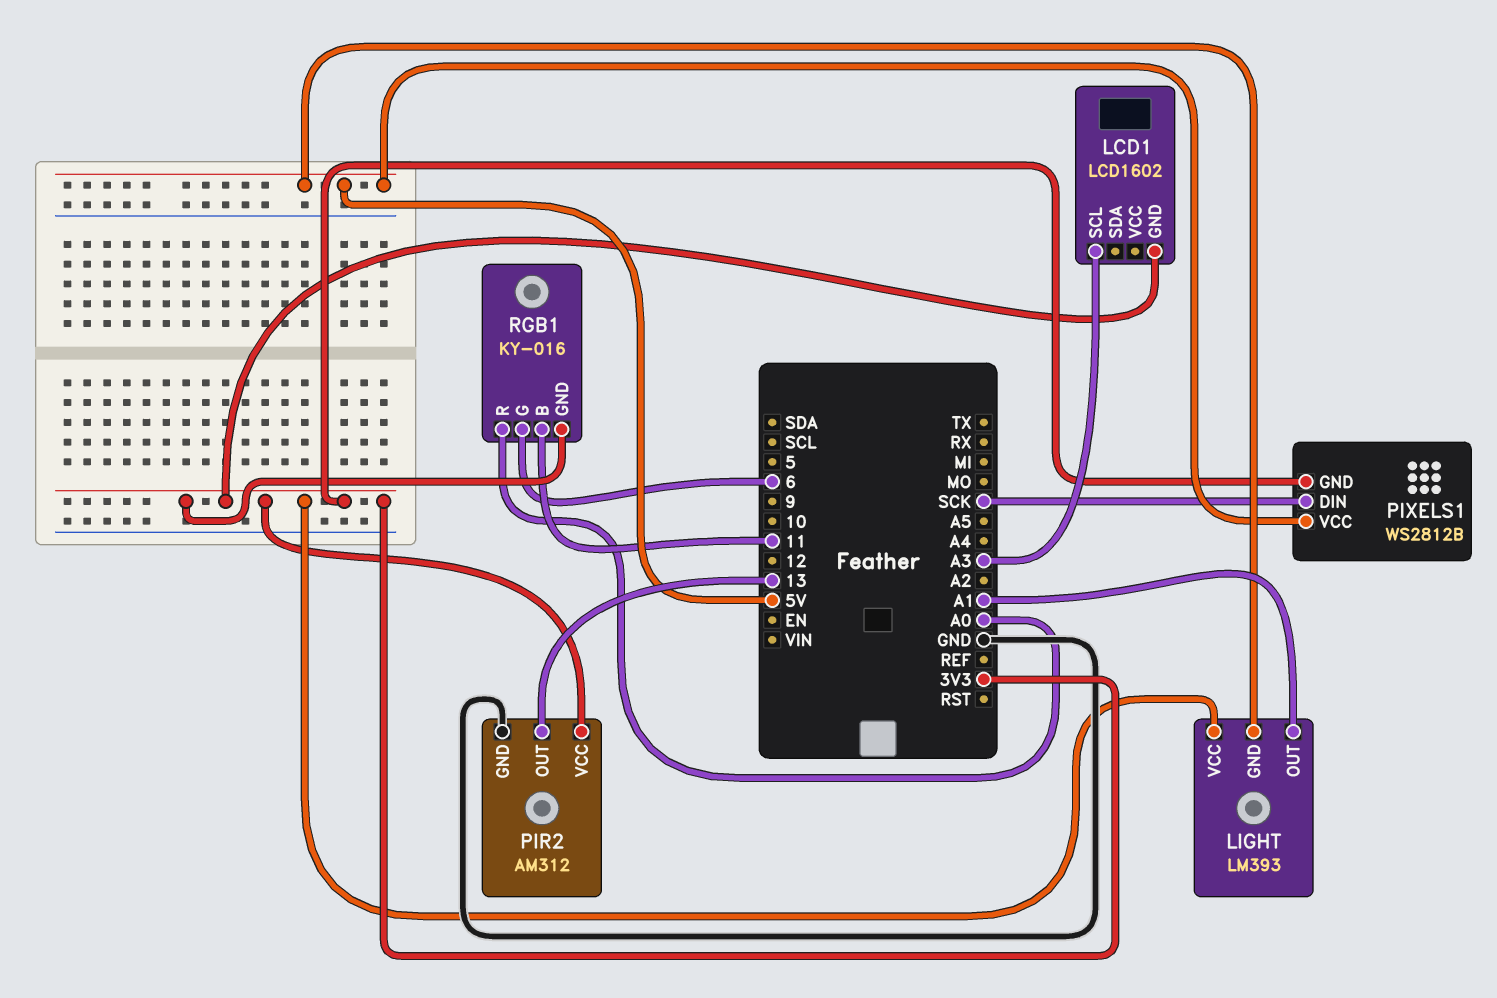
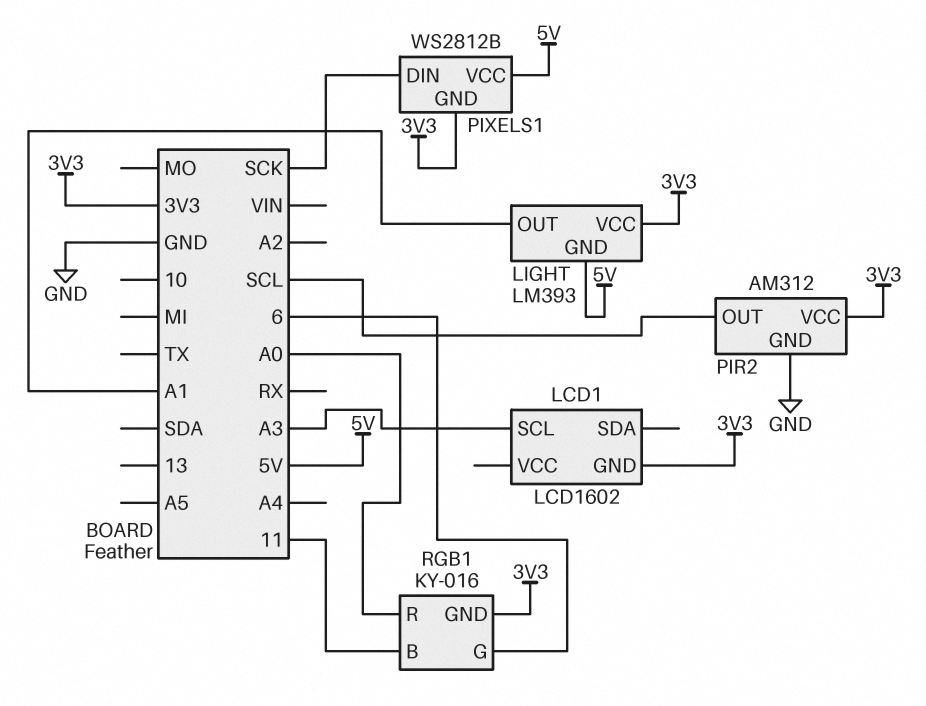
PIR2 pin OUT: 13 -> SCL

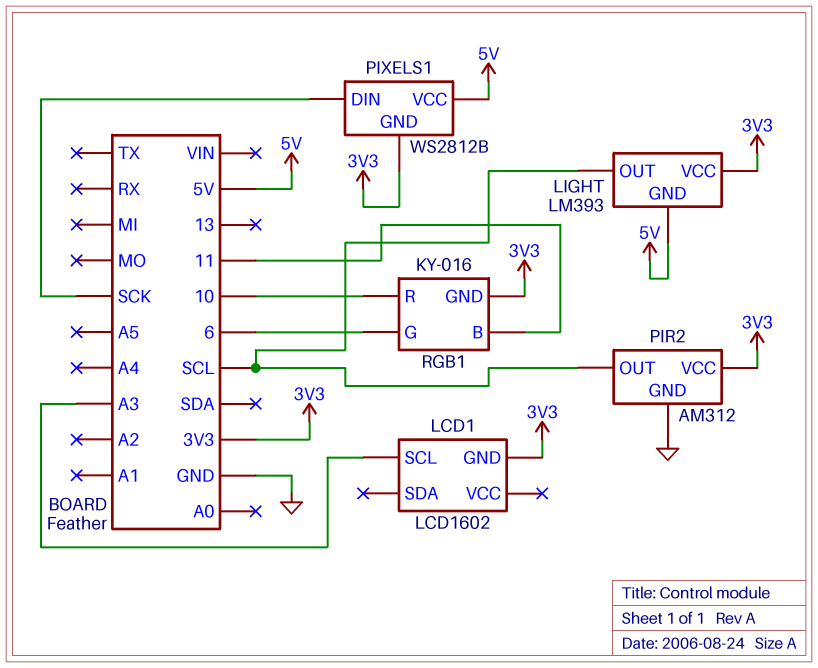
LIGHT pin OUT: A1 -> SCL
RGB1 pin R: A0 -> 10

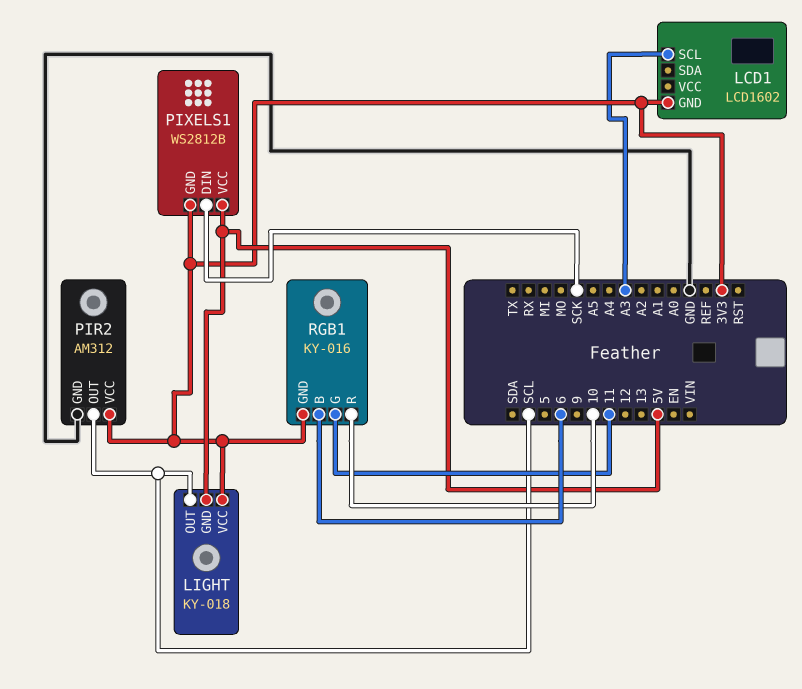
LIGHT: LM393 -> KY-018
RGB1 pin B: 11 -> 6
RGB1 pin G: 6 -> 11

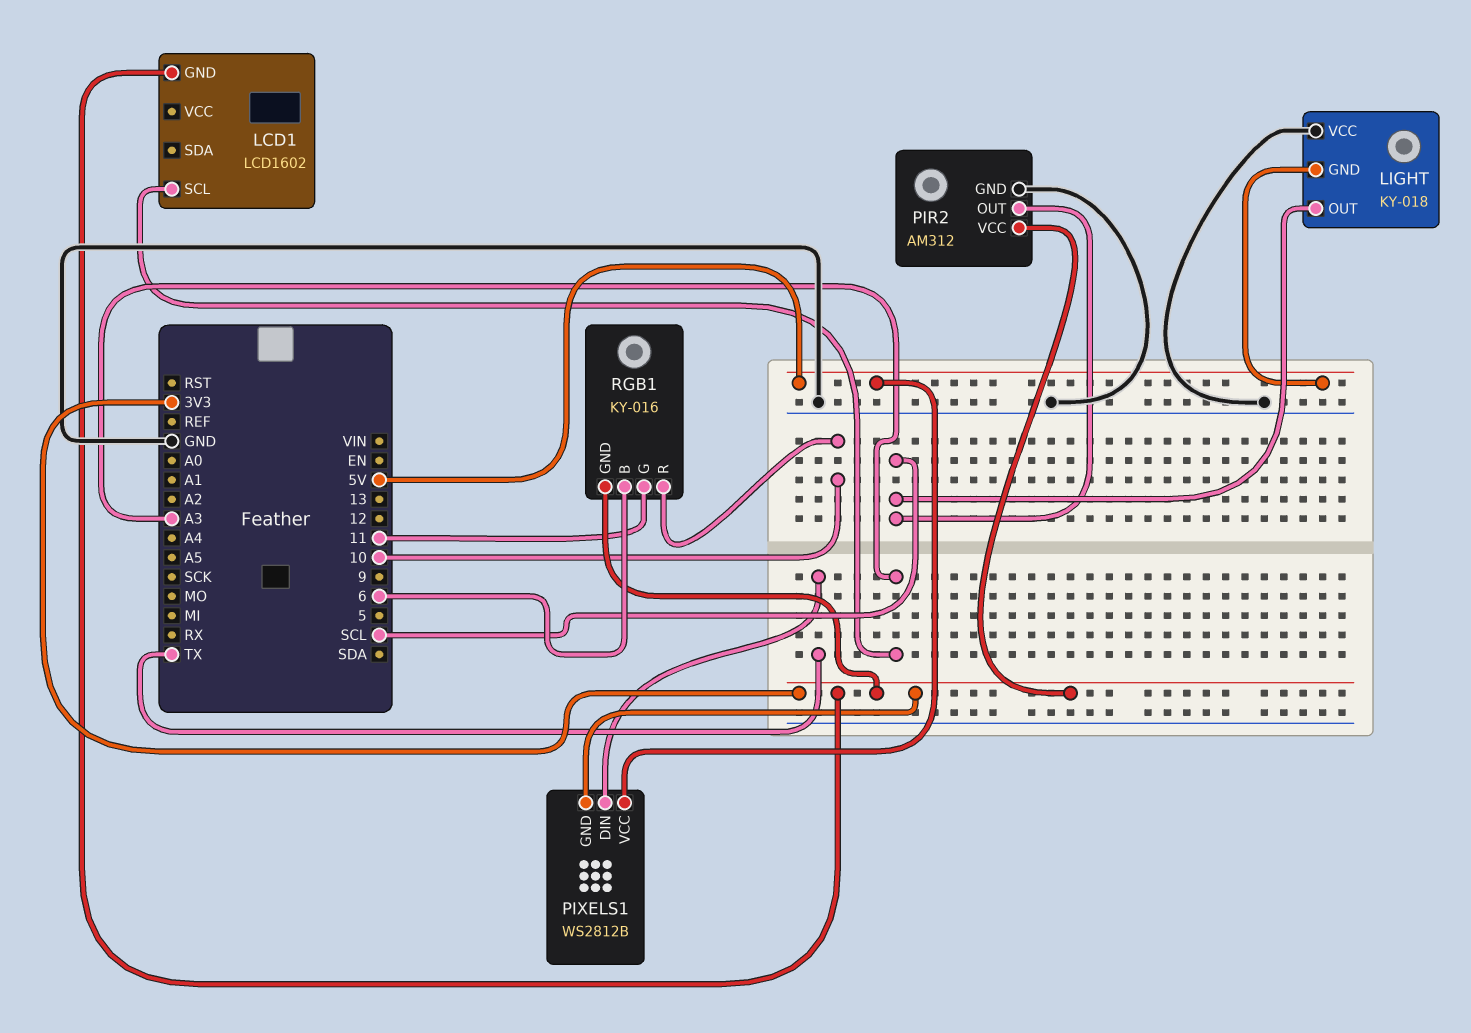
LIGHT pin VCC: 3V3 -> GND
PIXELS1 pin DIN: SCK -> TX

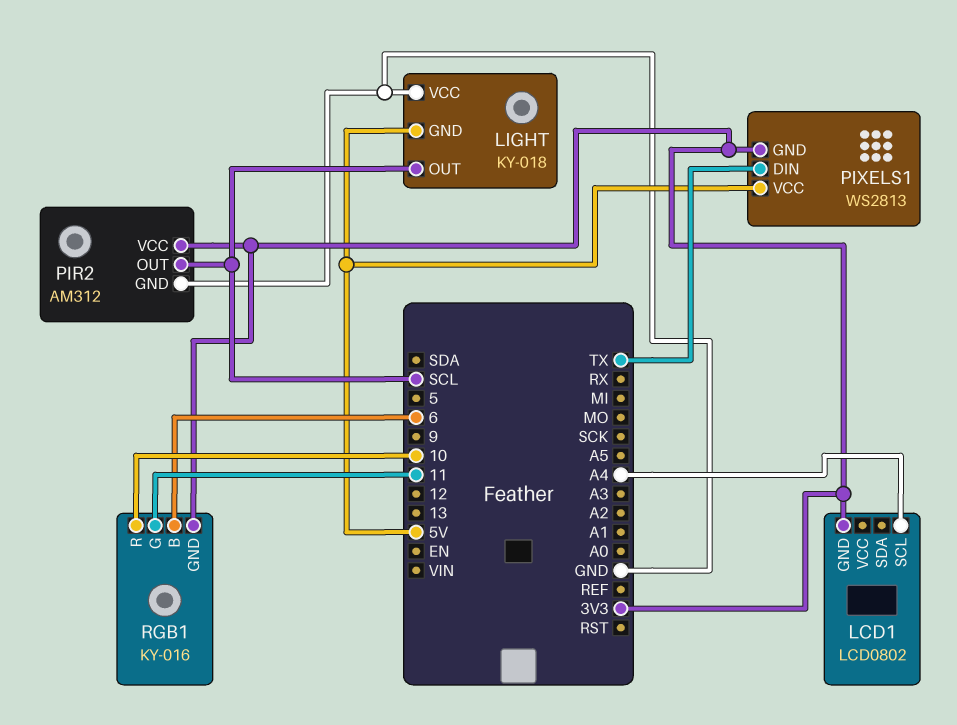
LCD1: LCD1602 -> LCD0802
LCD1 pin SCL: A3 -> A4
PIXELS1: WS2812B -> WS2813

